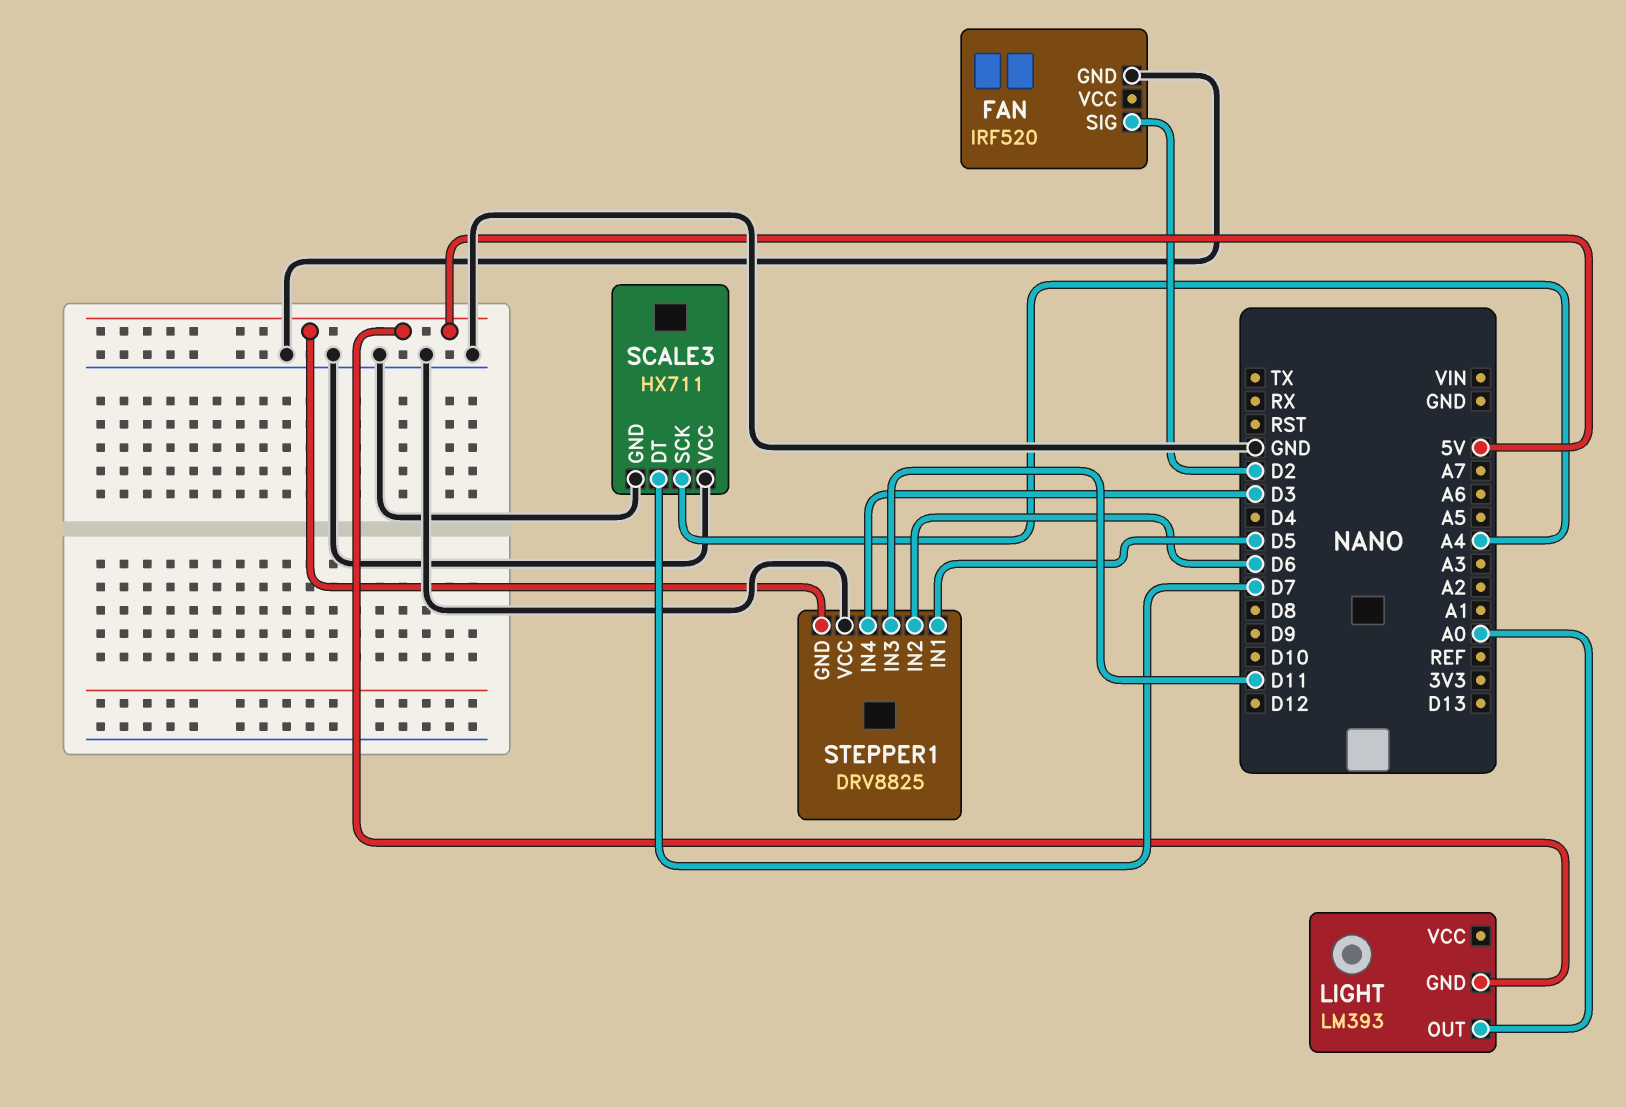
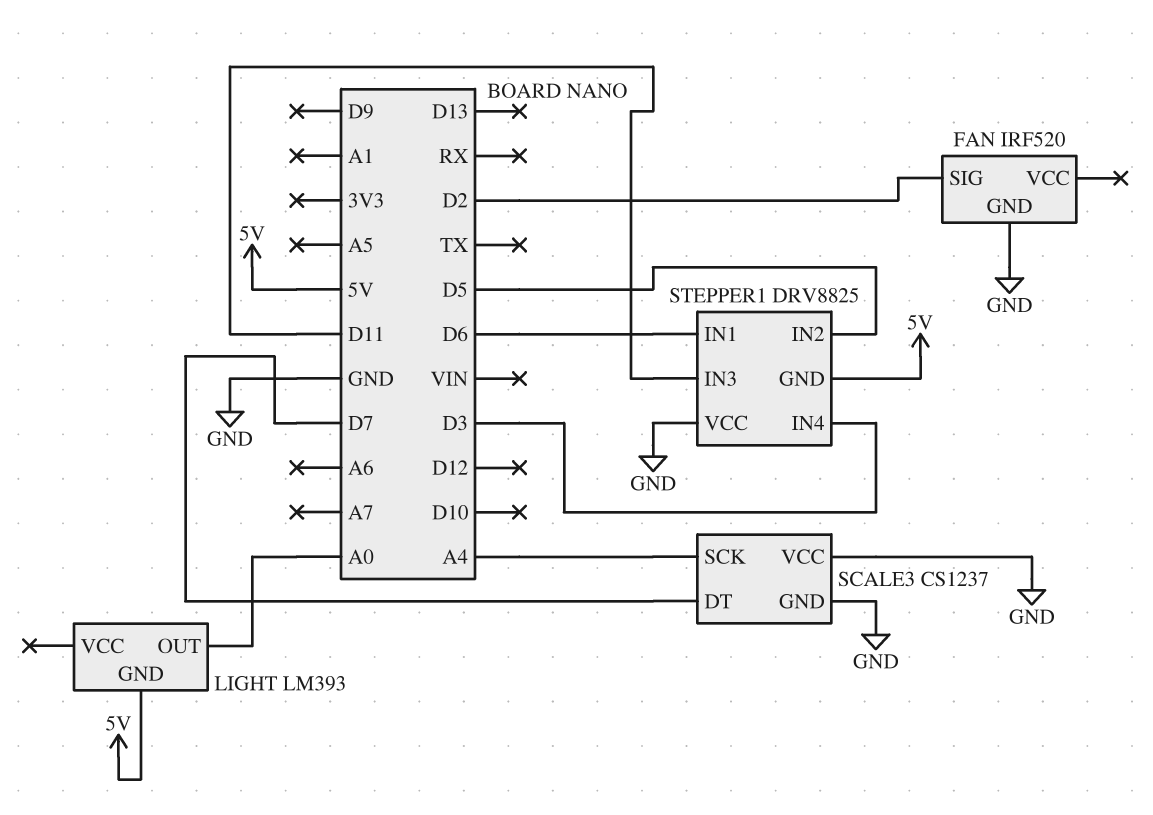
SCALE3: HX711 -> CS1237
STEPPER1 pin IN1: D5 -> D6
STEPPER1 pin IN2: D6 -> D5

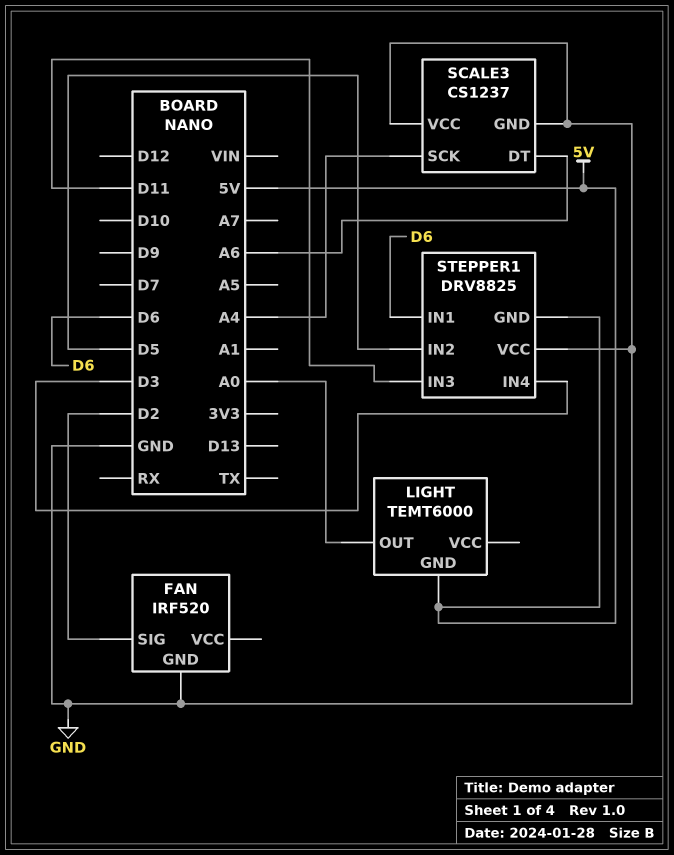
LIGHT: LM393 -> TEMT6000
SCALE3 pin DT: D7 -> A6

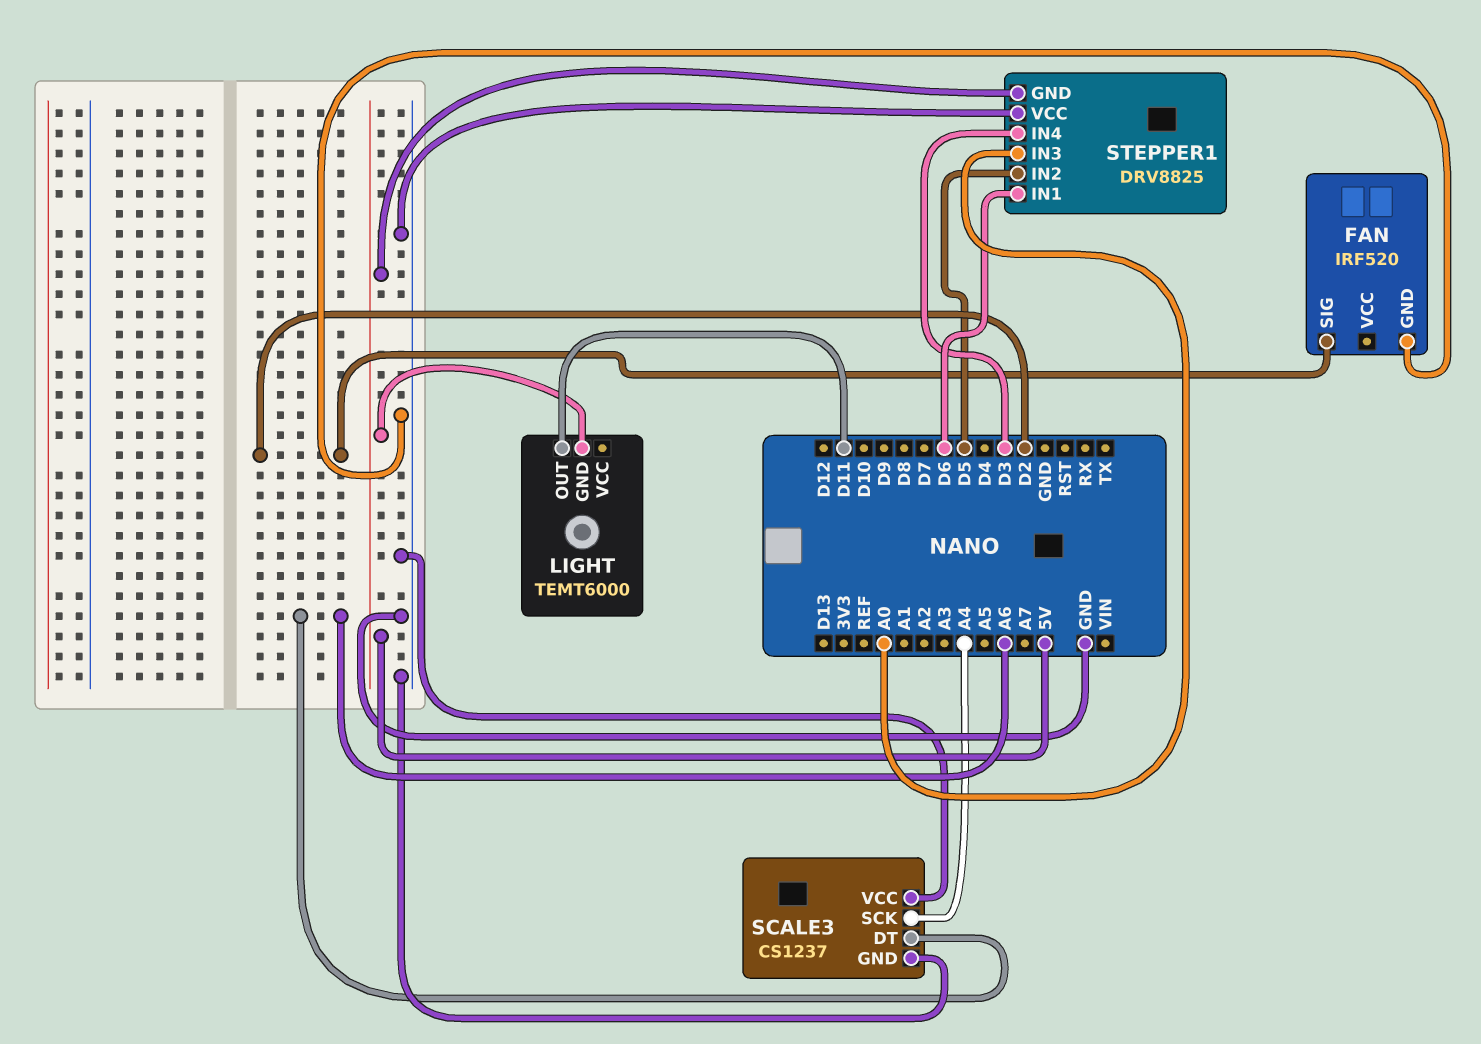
LIGHT pin OUT: A0 -> D11
STEPPER1 pin IN3: D11 -> A0

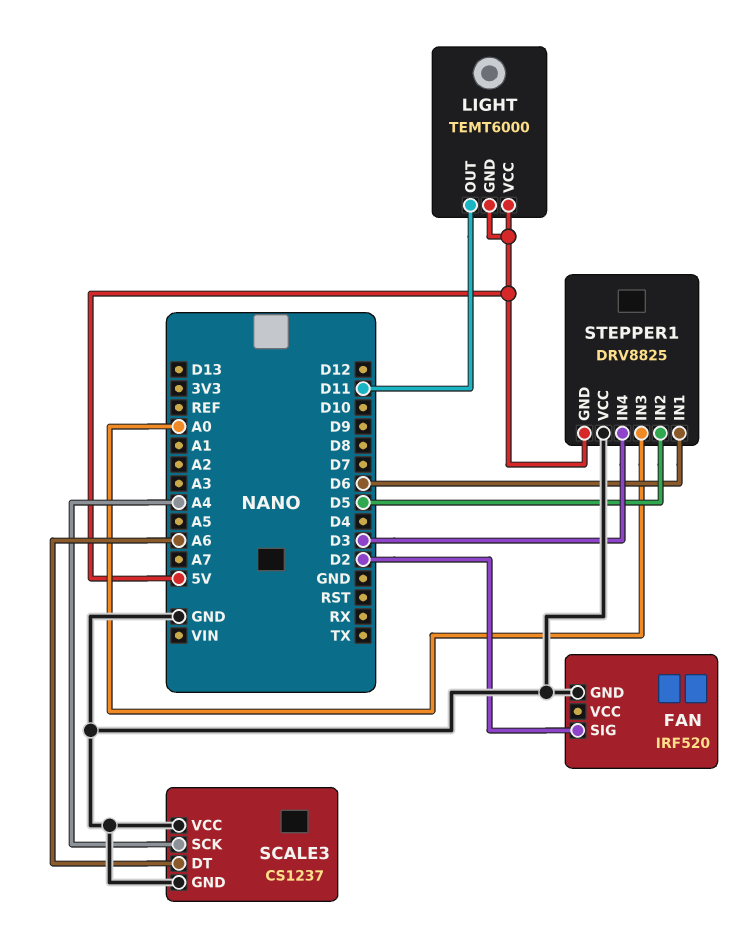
LIGHT pin VCC: none -> 5V

